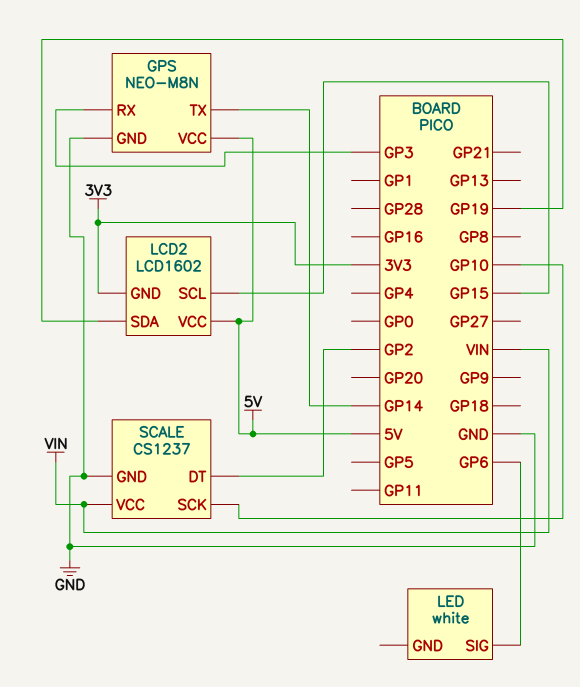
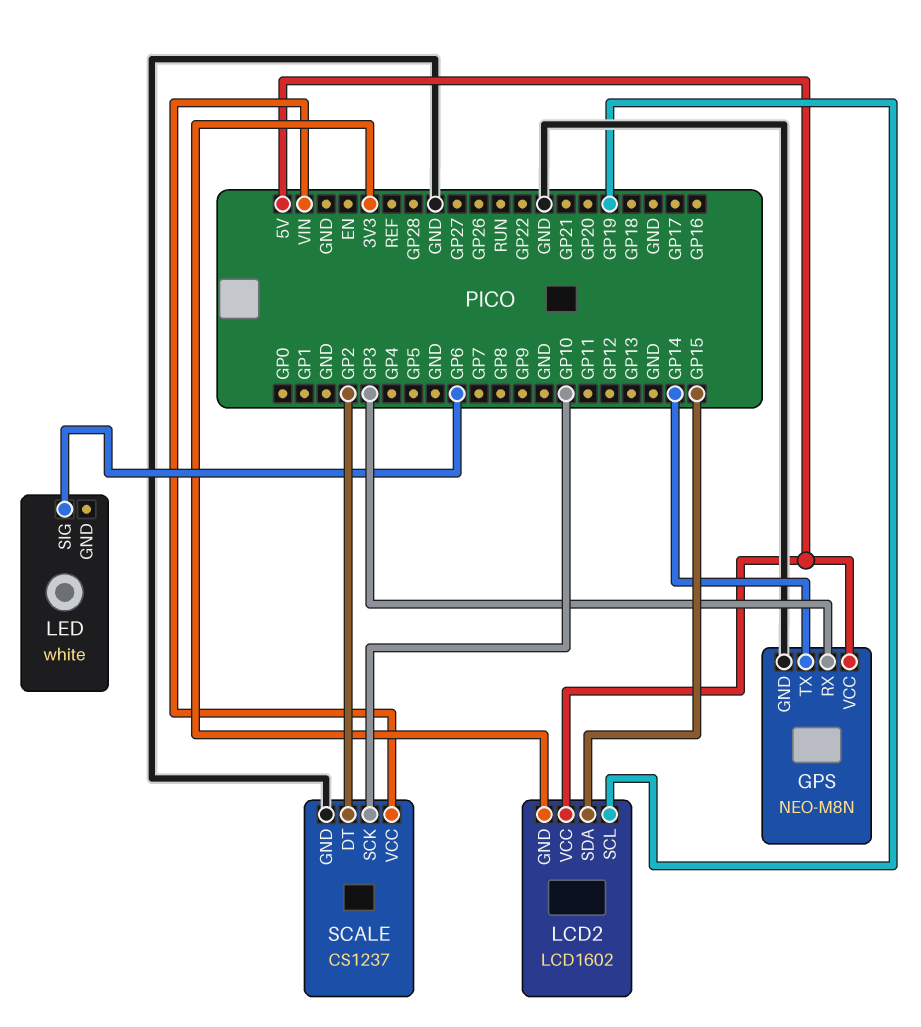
LCD2 pin SCL: GP15 -> GP19
LCD2 pin SDA: GP19 -> GP15

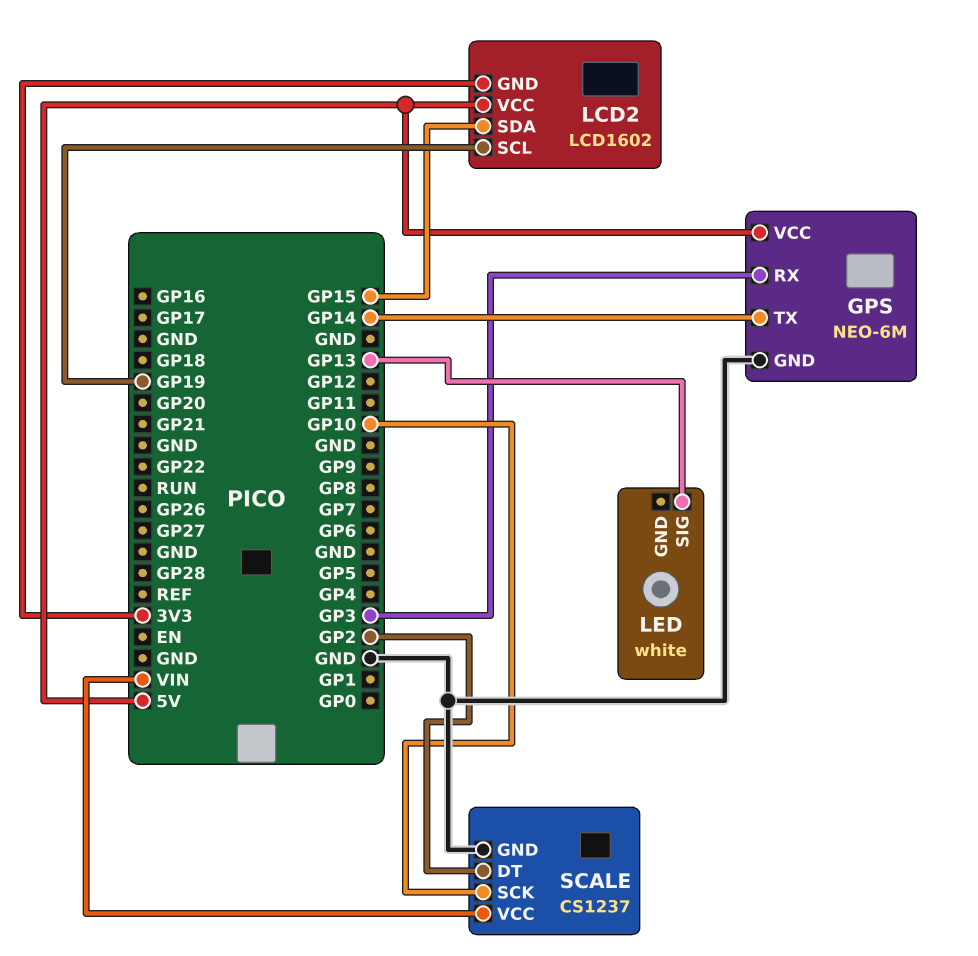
GPS: NEO-M8N -> NEO-6M
LED pin SIG: GP6 -> GP13

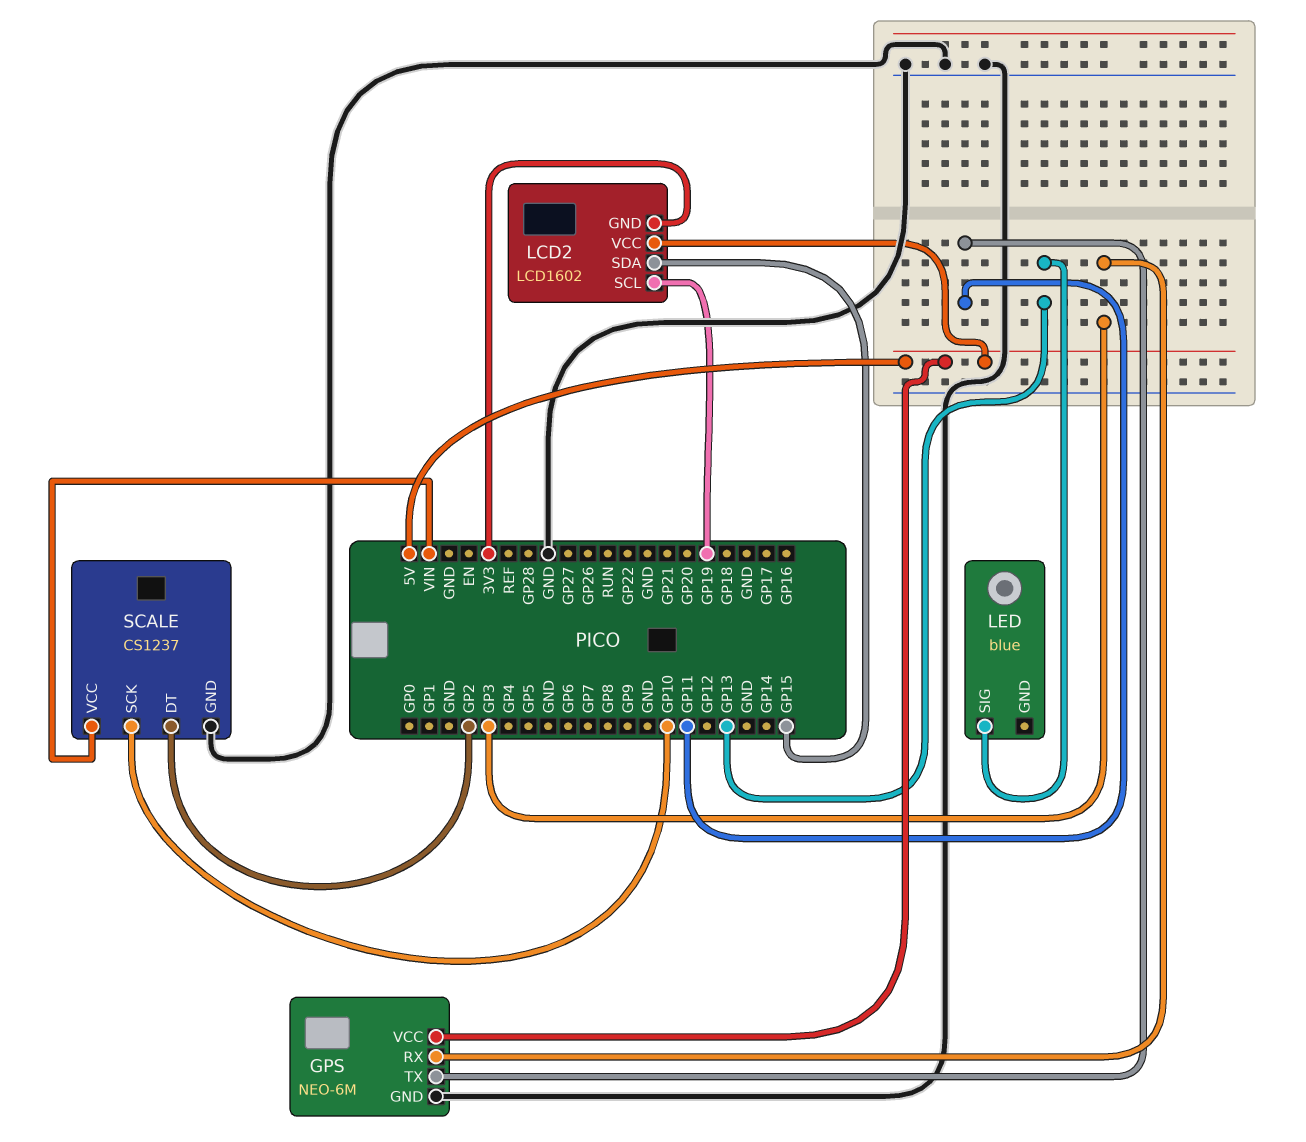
GPS pin TX: GP14 -> GP11
LED: white -> blue

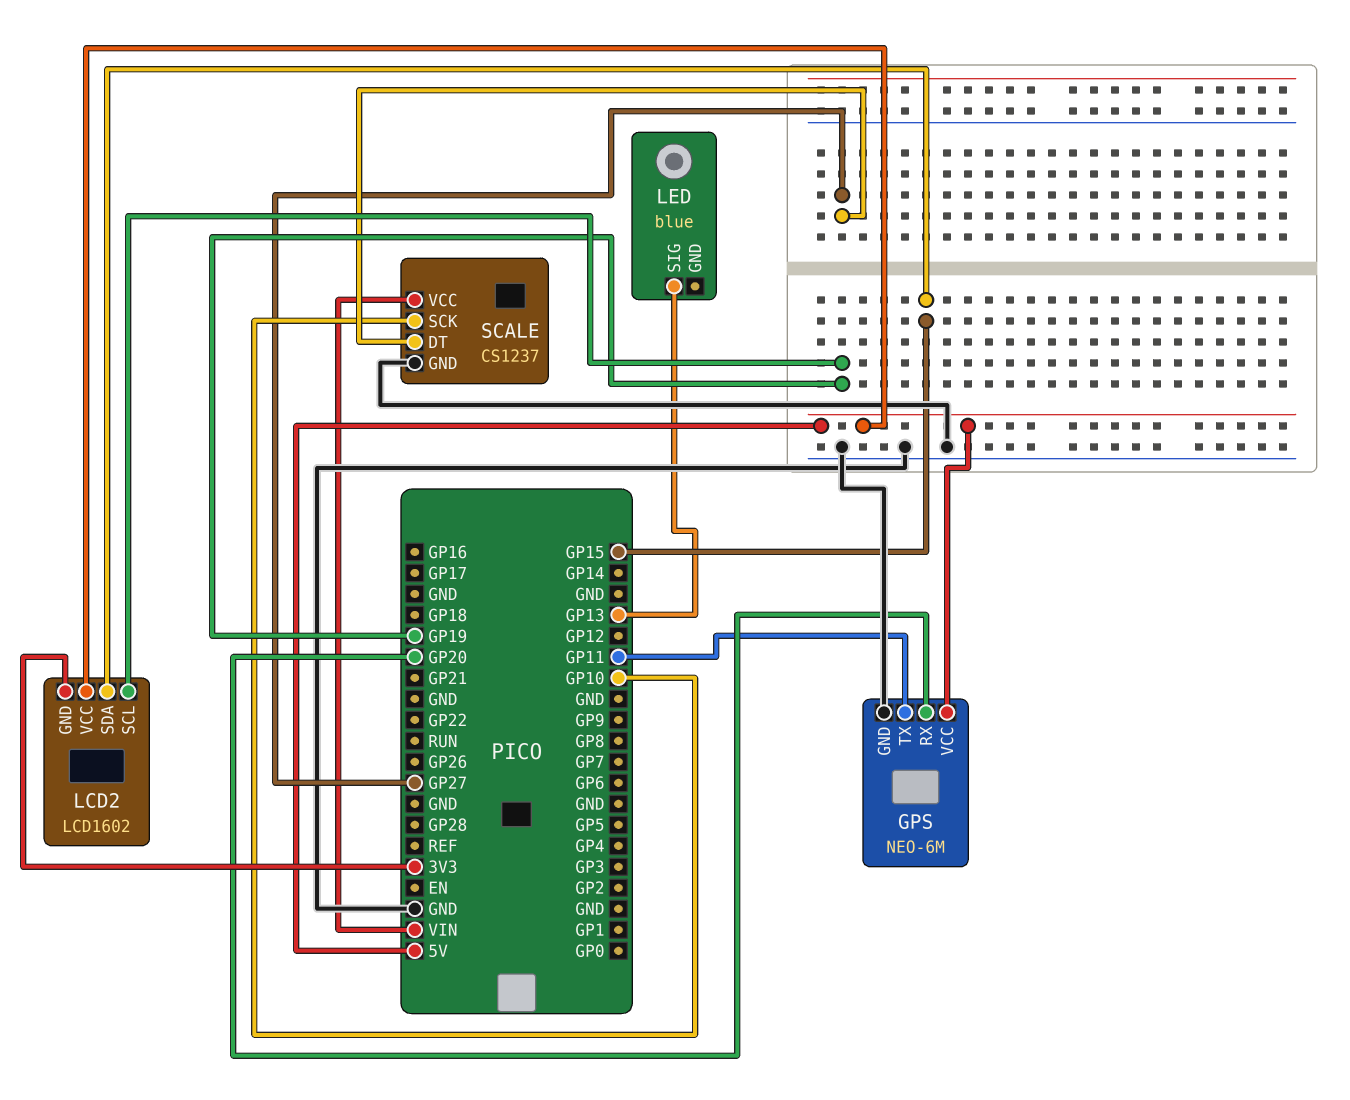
GPS pin RX: GP3 -> GP20
SCALE pin DT: GP2 -> GP27

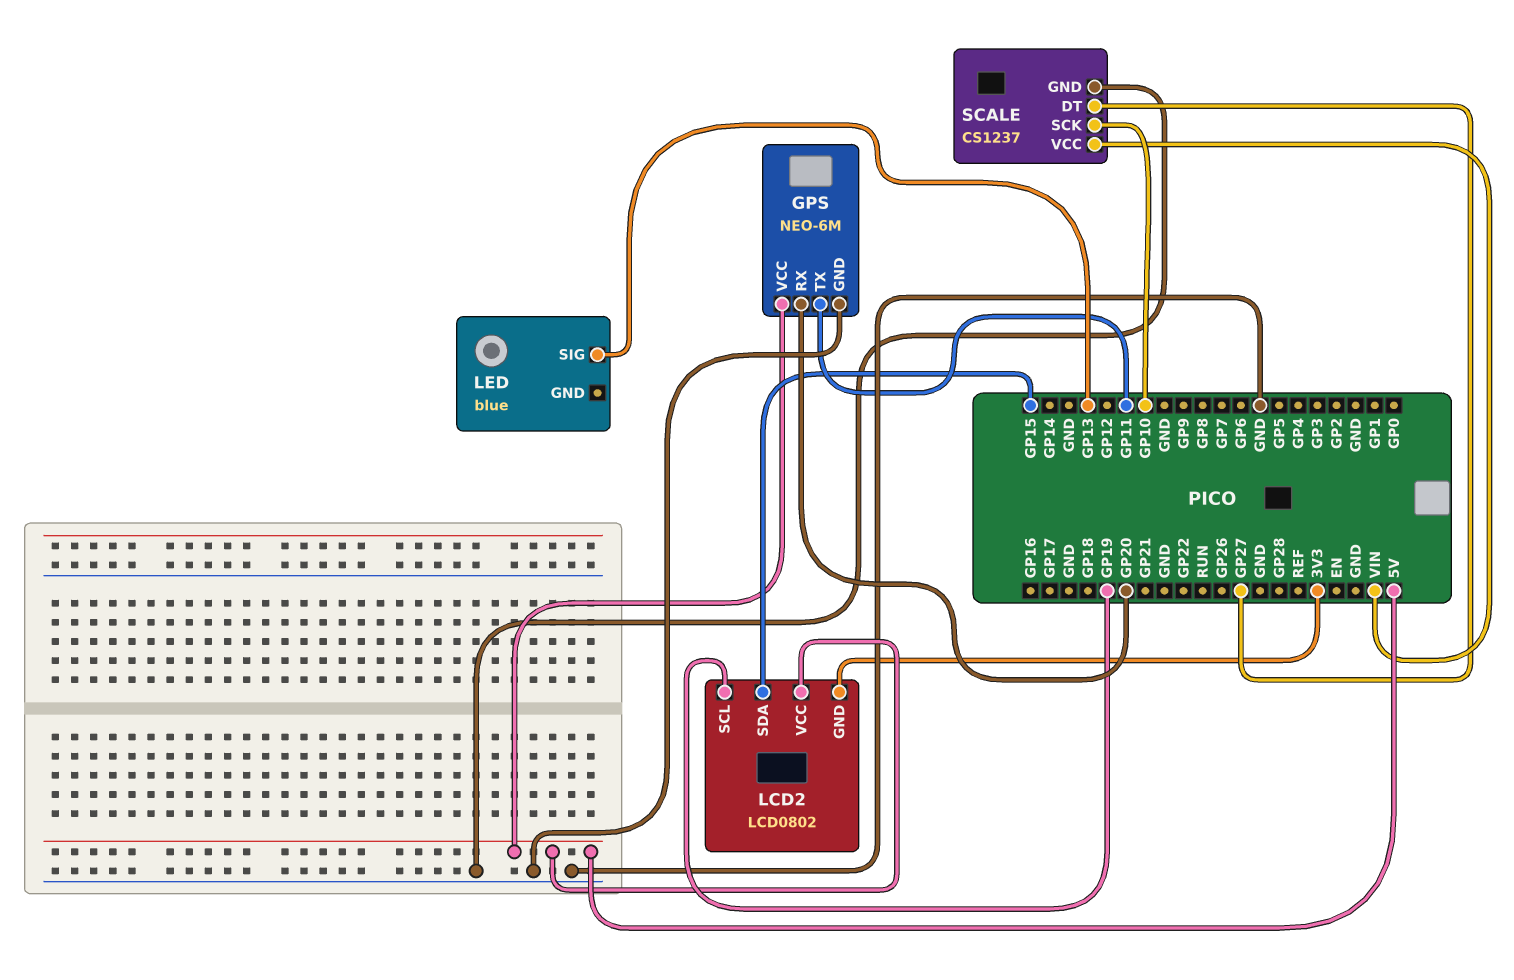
LCD2: LCD1602 -> LCD0802

